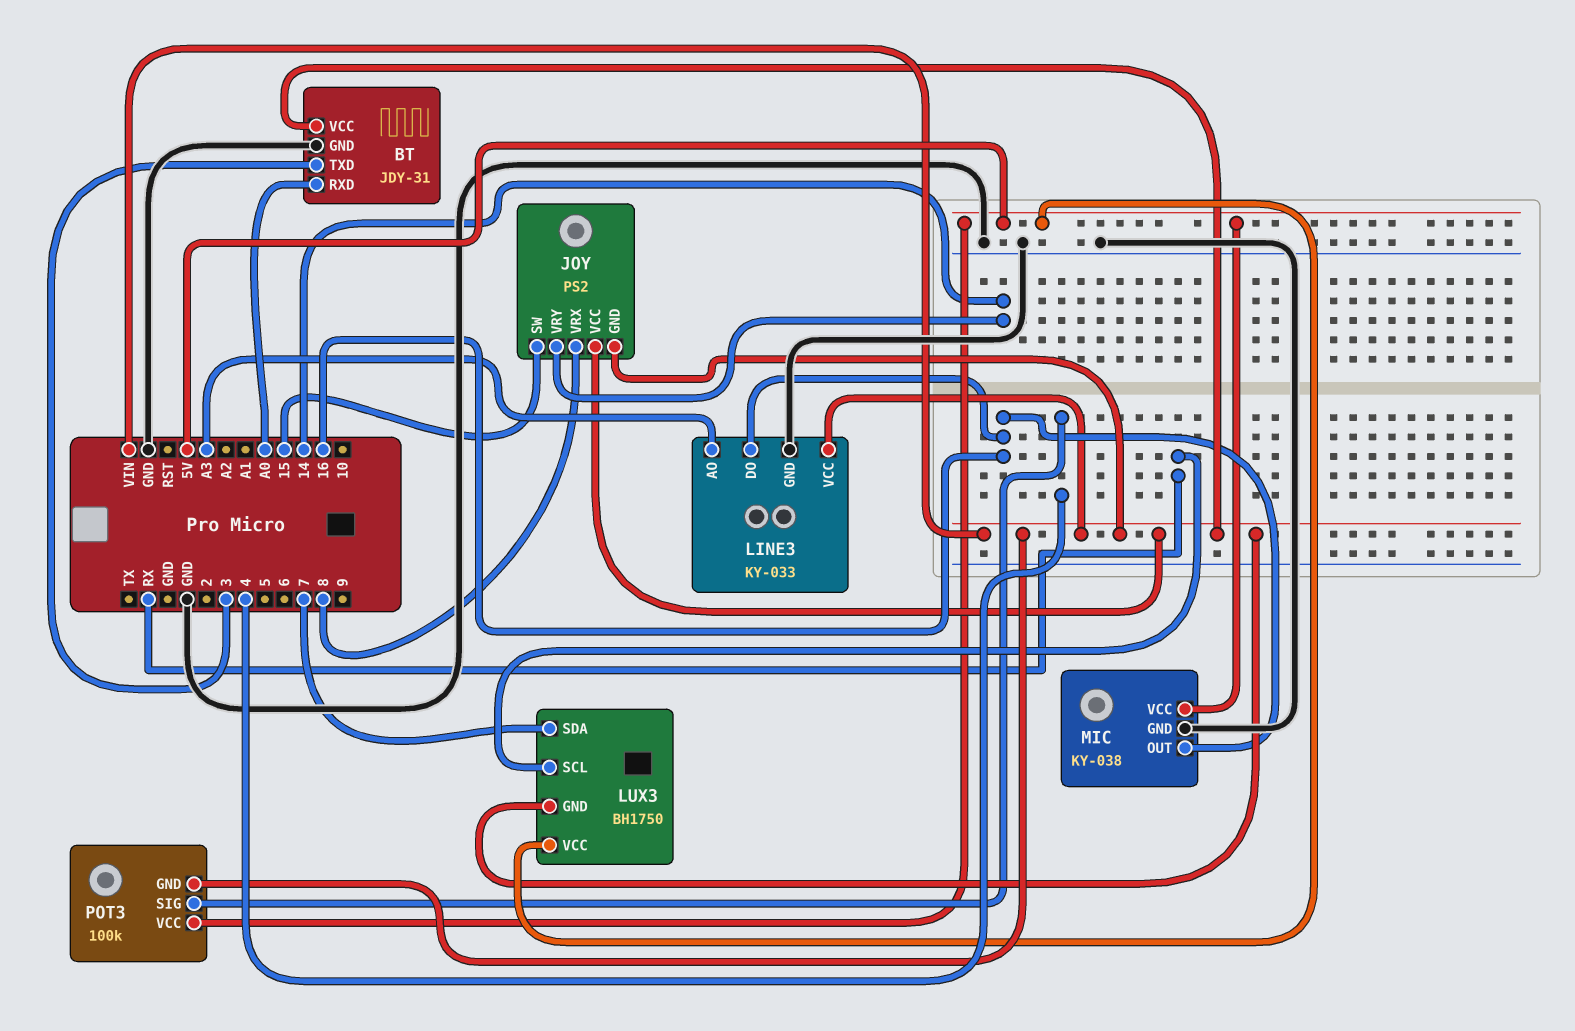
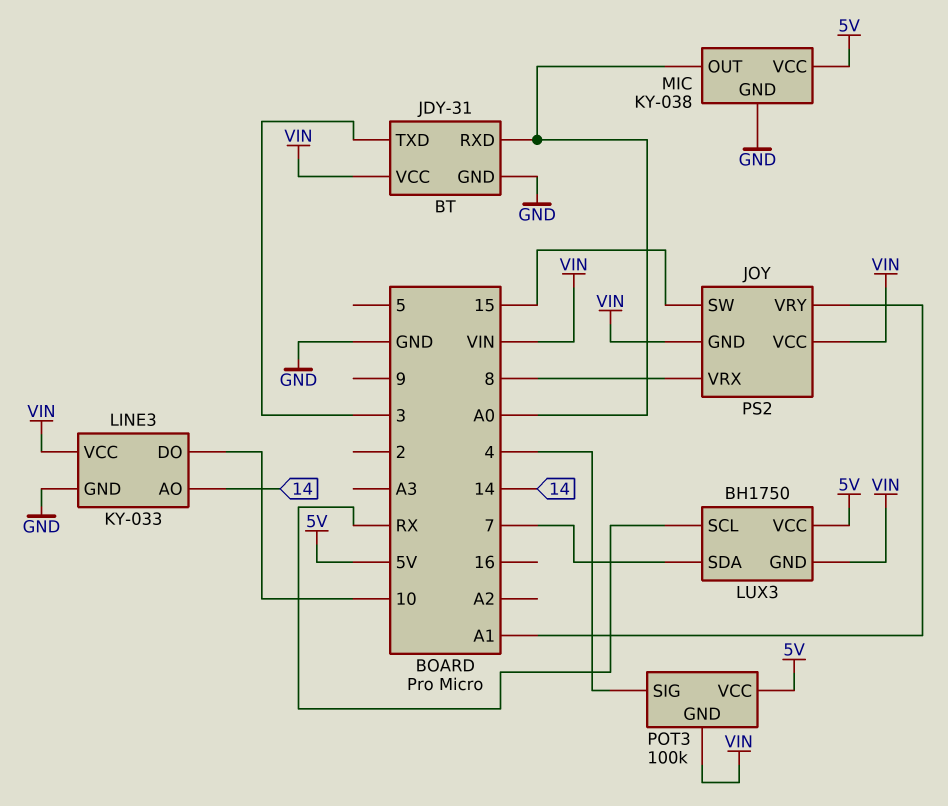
JOY pin VRY: 14 -> A1
LINE3 pin AO: A3 -> 14
LINE3 pin DO: 16 -> 10
MIC pin OUT: 16 -> A0

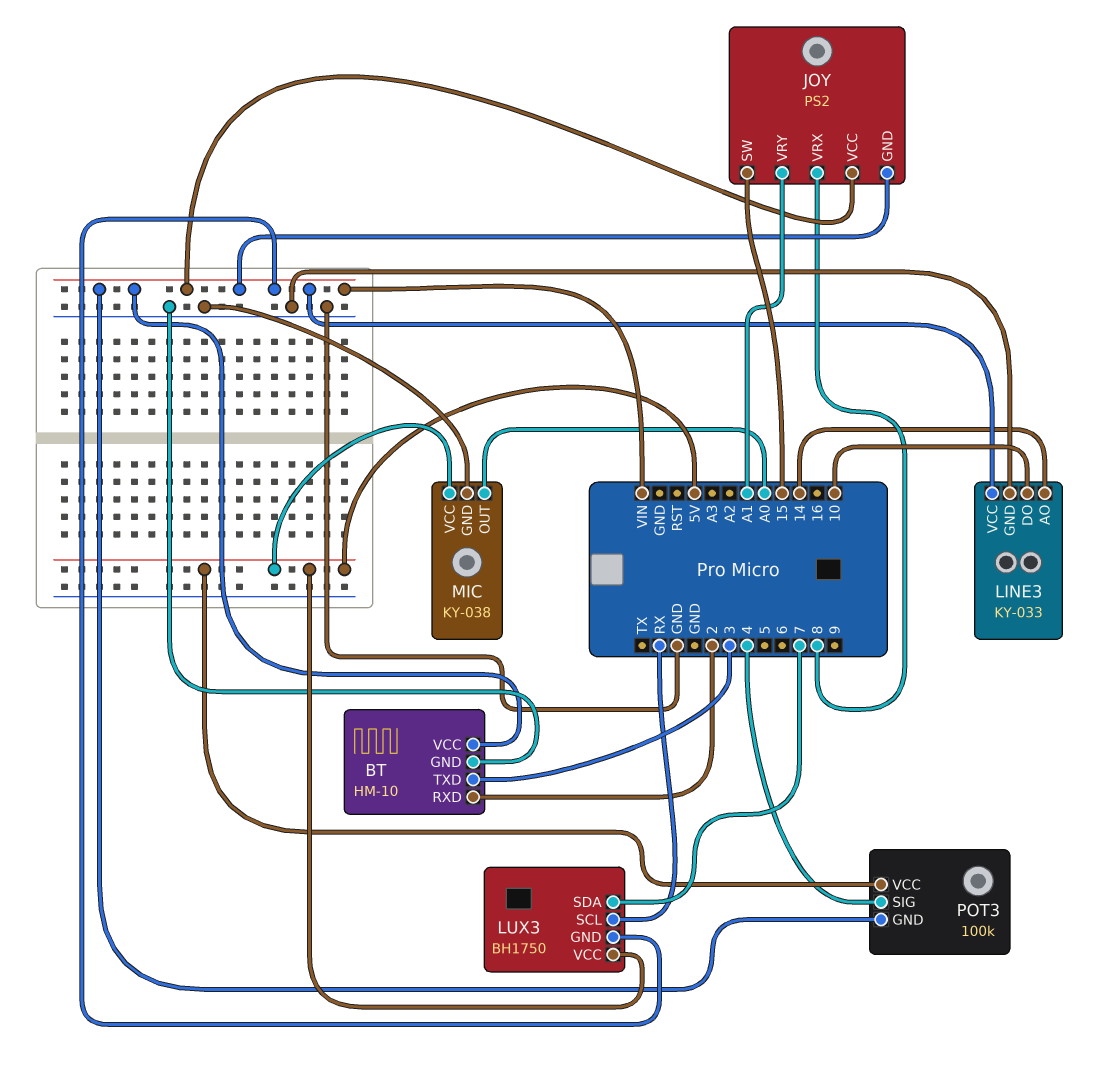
BT: JDY-31 -> HM-10
BT pin RXD: A0 -> 2

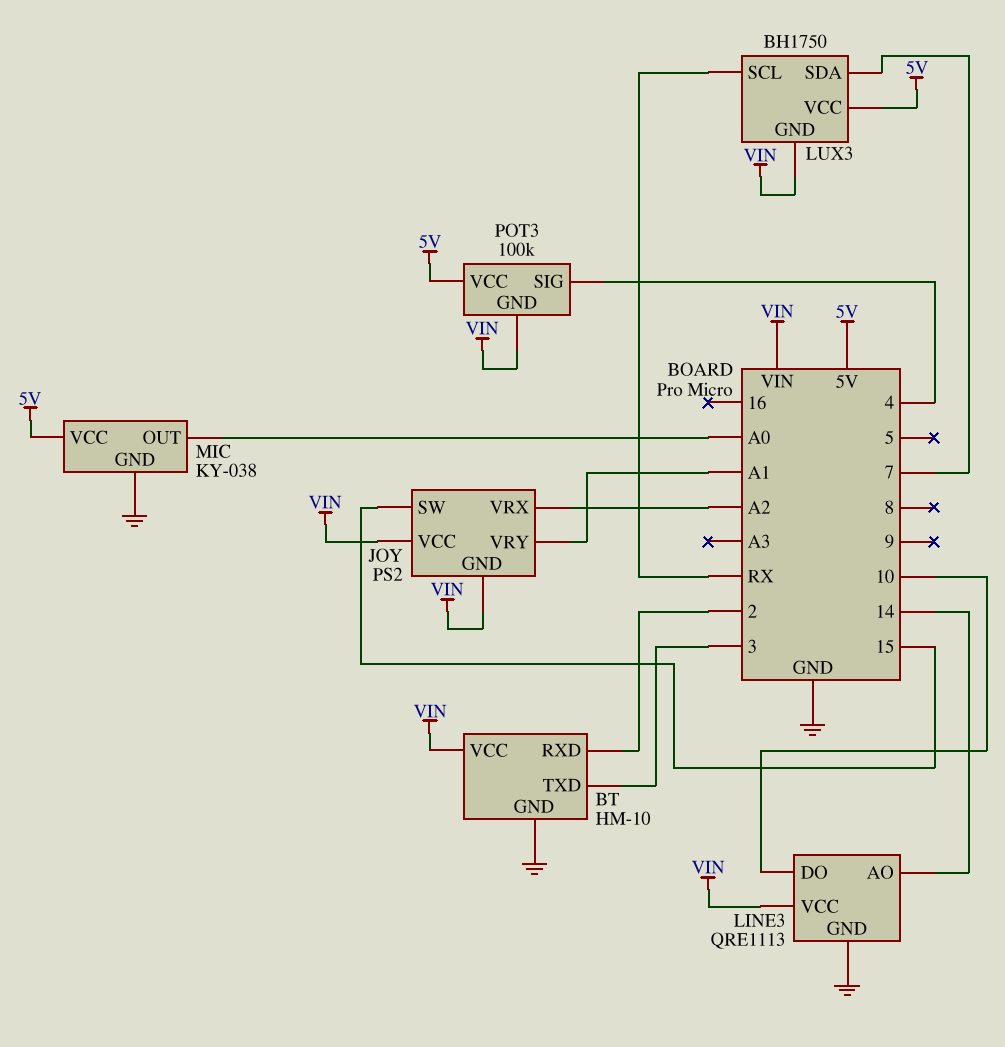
JOY pin VRX: 8 -> A2
LINE3: KY-033 -> QRE1113

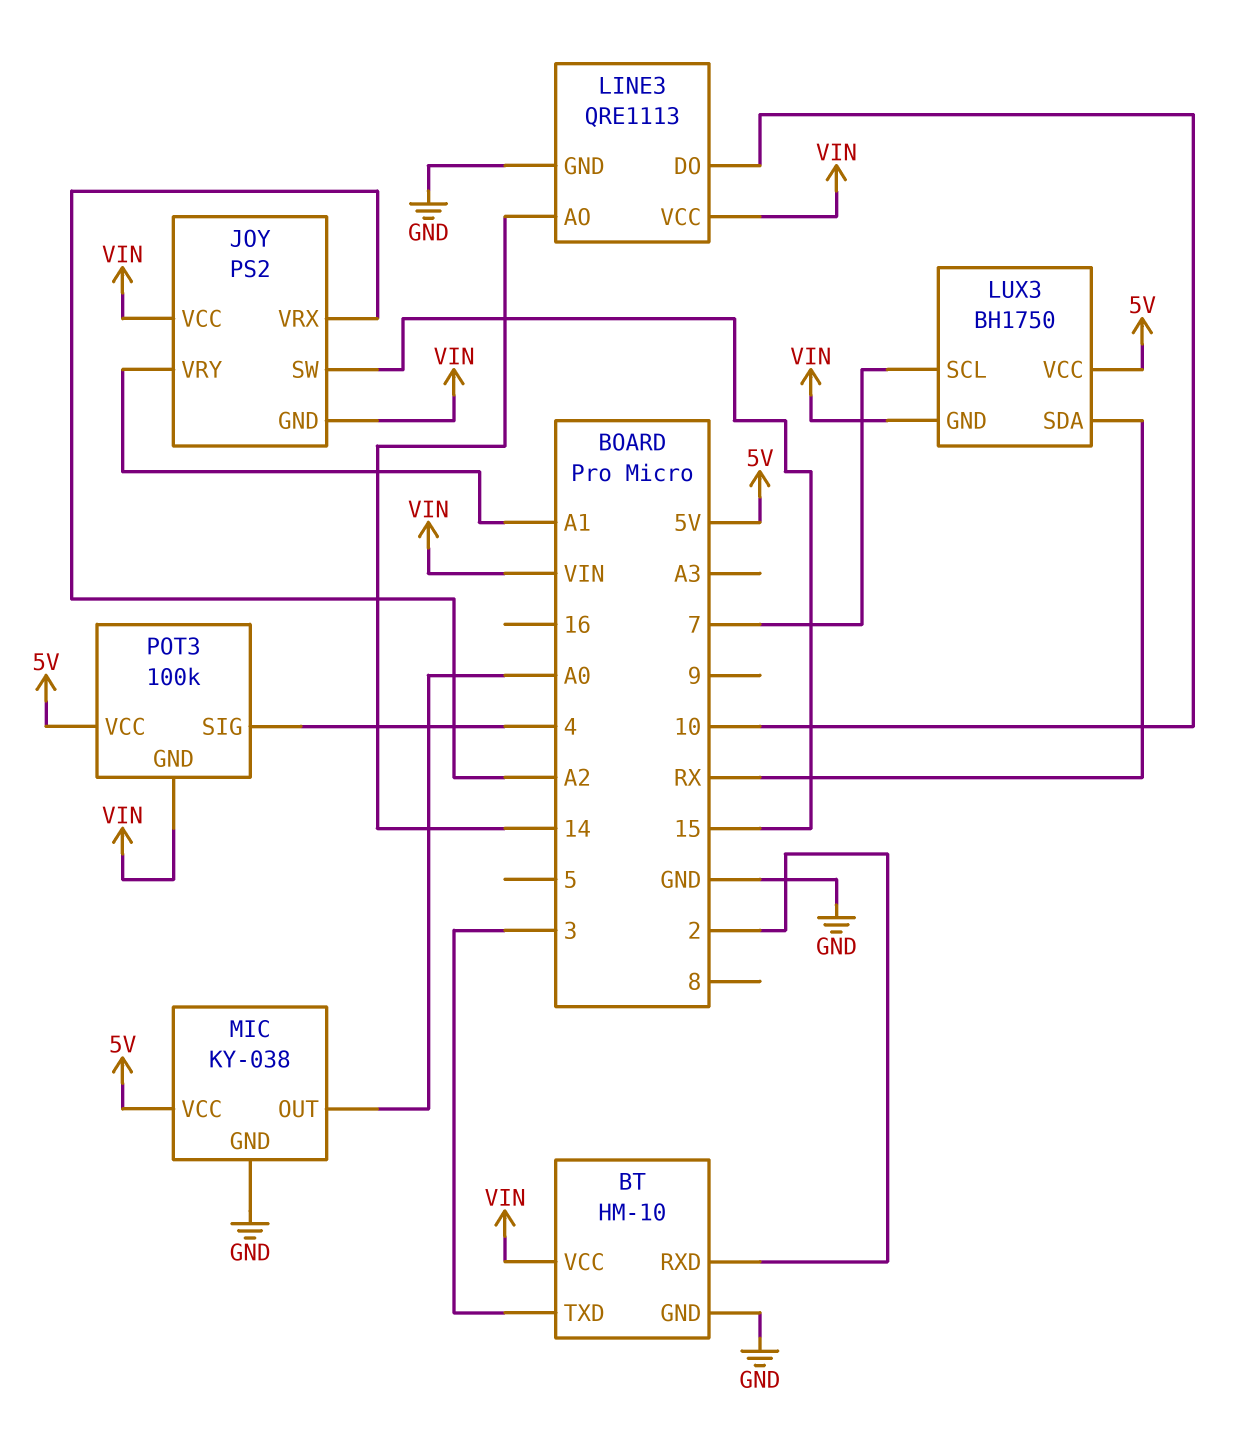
LUX3 pin SCL: RX -> 7
LUX3 pin SDA: 7 -> RX

